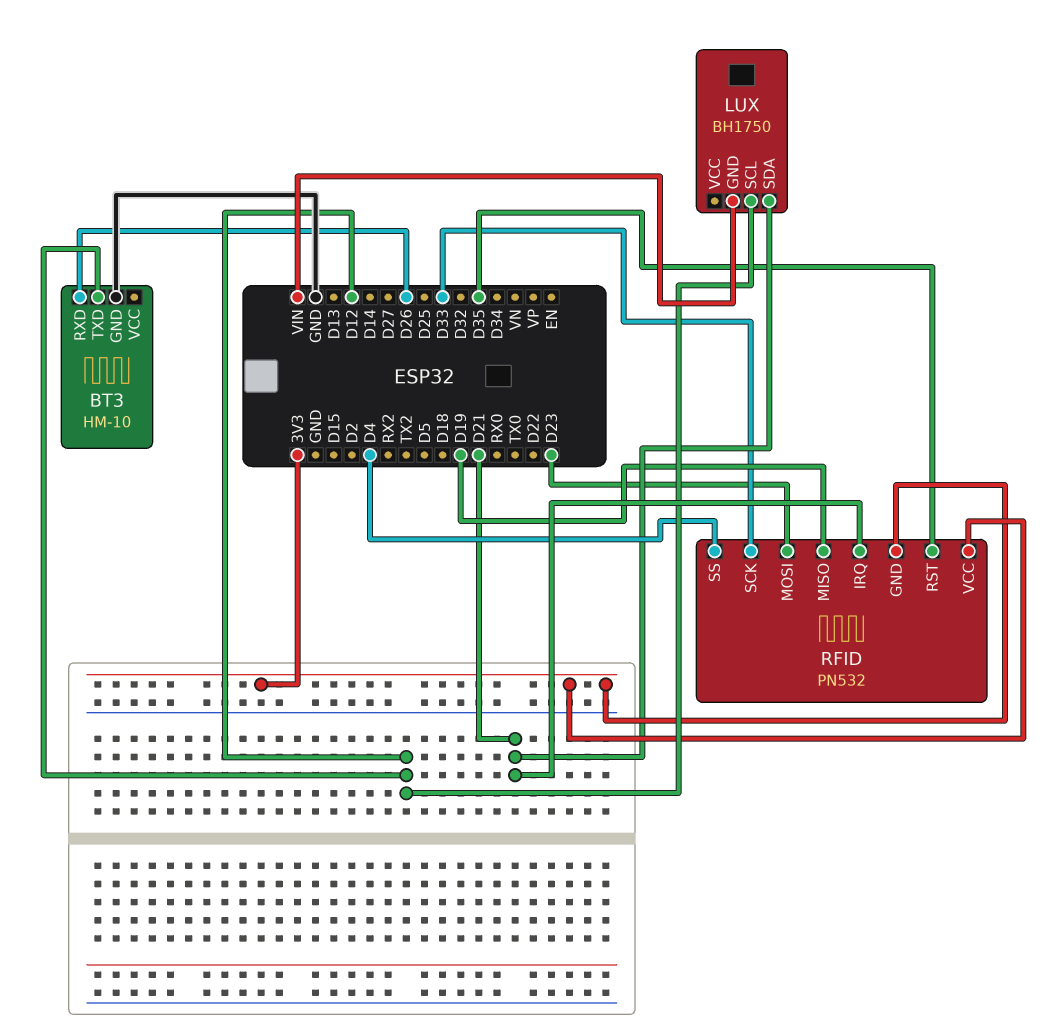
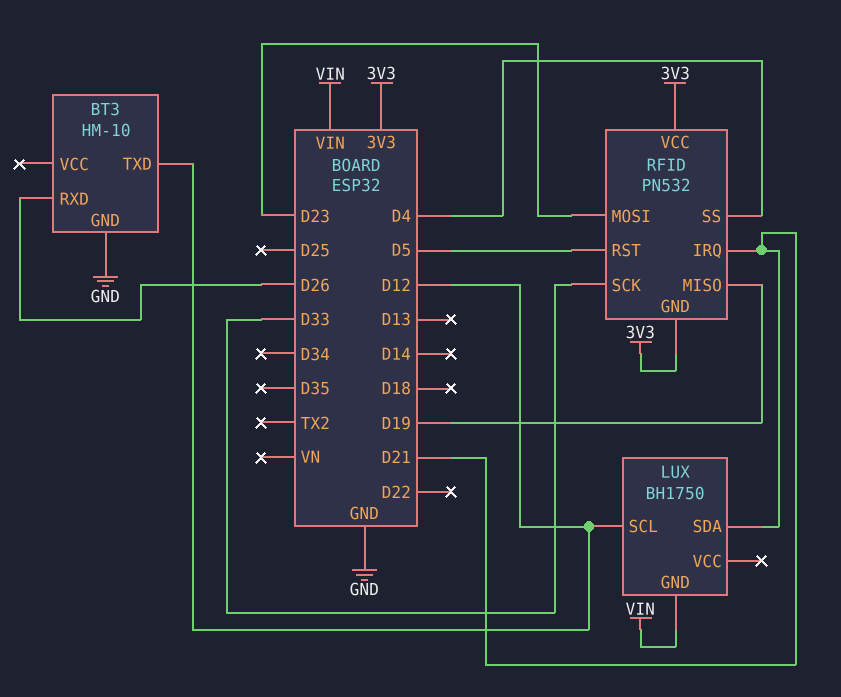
RFID pin RST: D35 -> D5

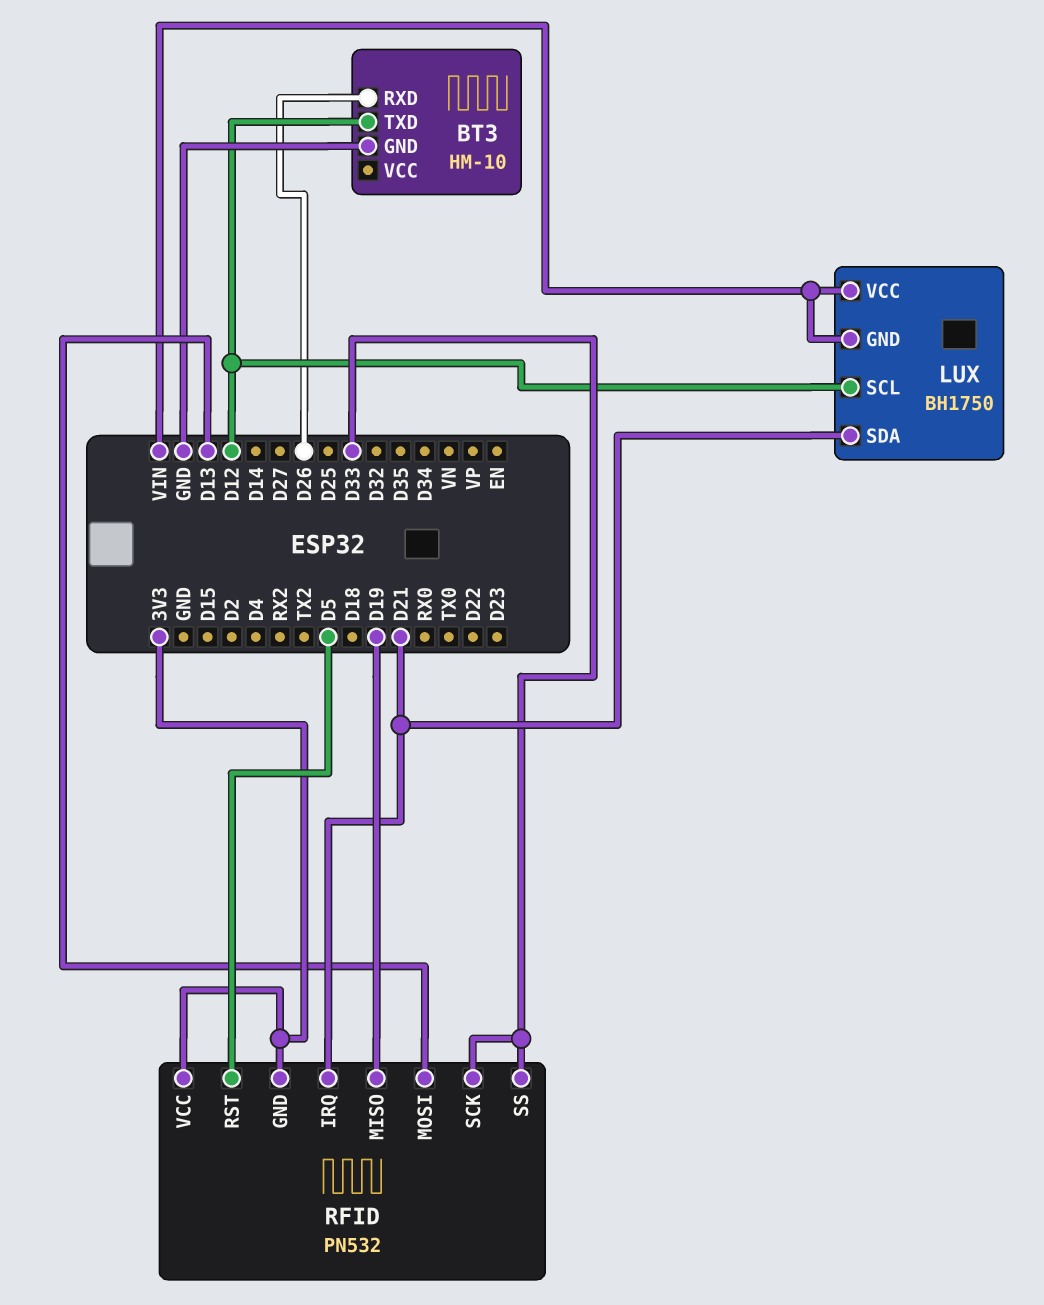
LUX pin VCC: none -> VIN
RFID pin MOSI: D23 -> D13
RFID pin SS: D4 -> D33

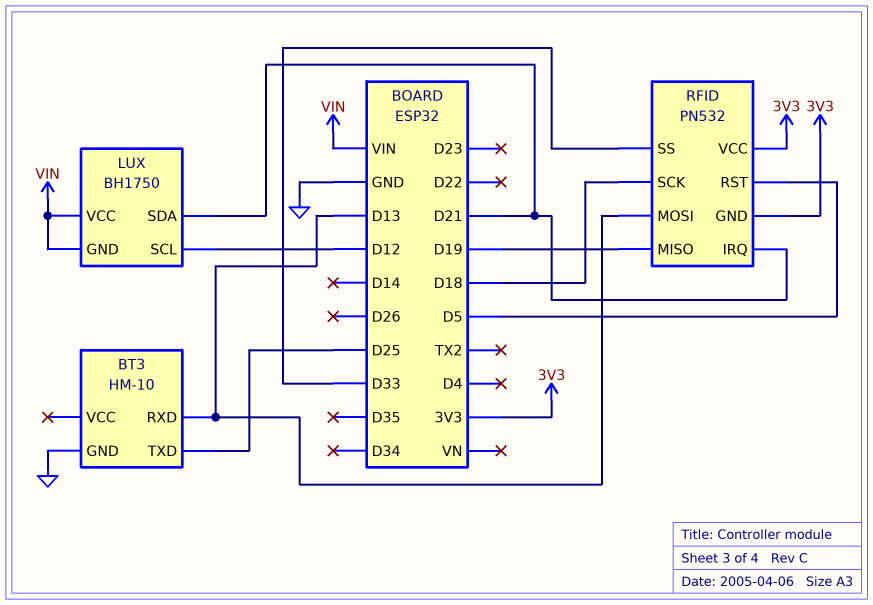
BT3 pin RXD: D26 -> D13
BT3 pin TXD: D12 -> D25
RFID pin SCK: D33 -> D18

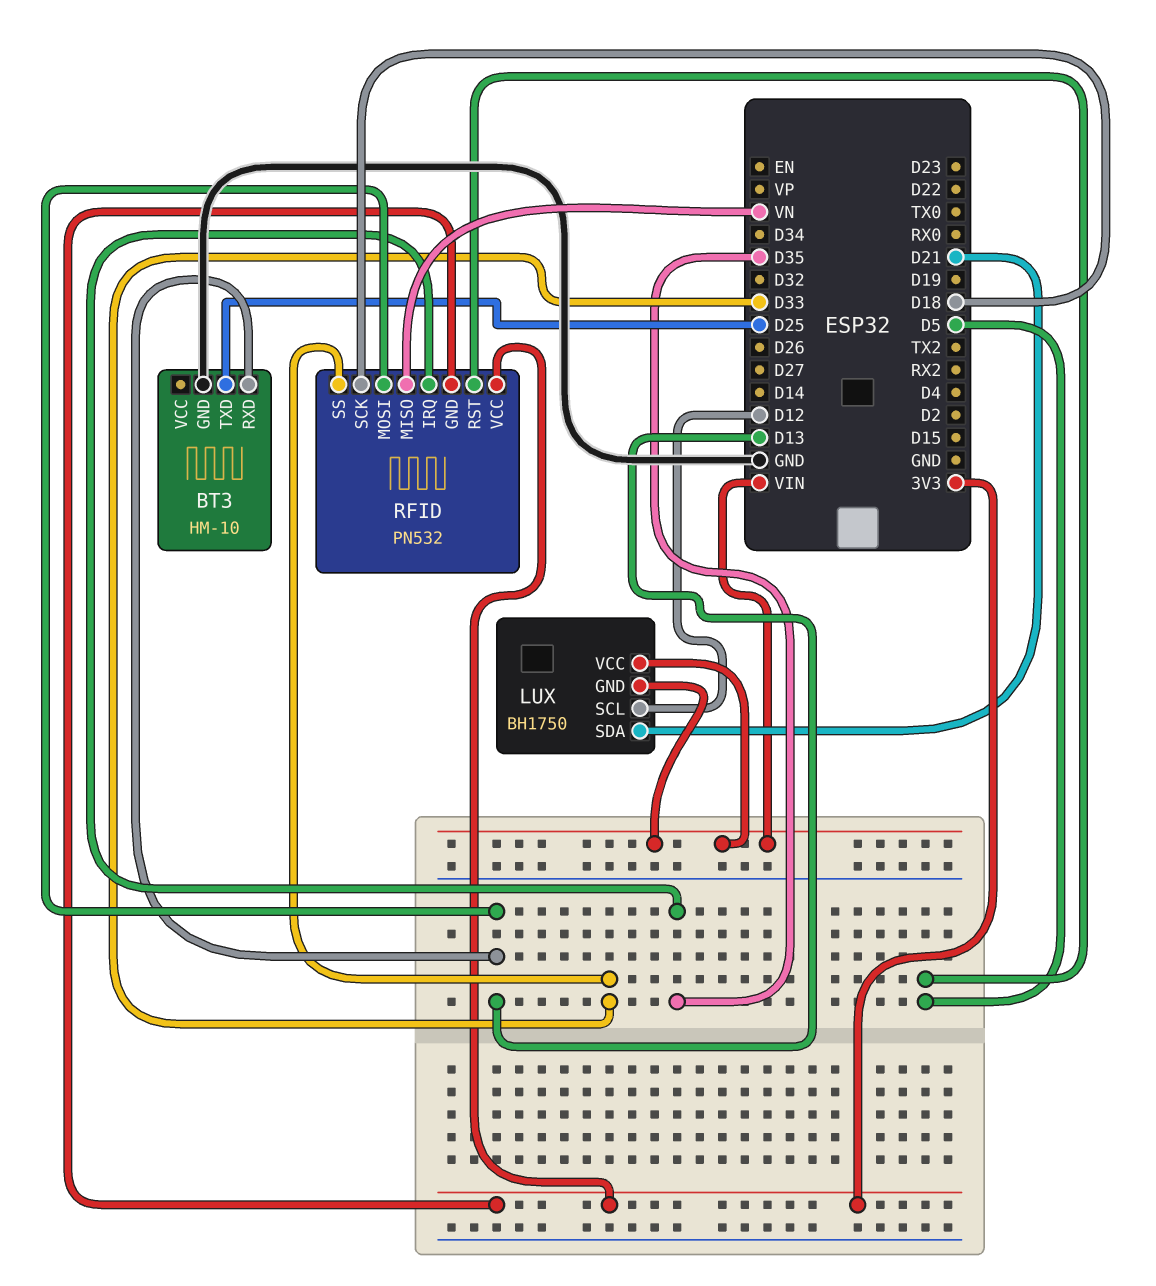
RFID pin IRQ: D21 -> D35
RFID pin MISO: D19 -> VN

